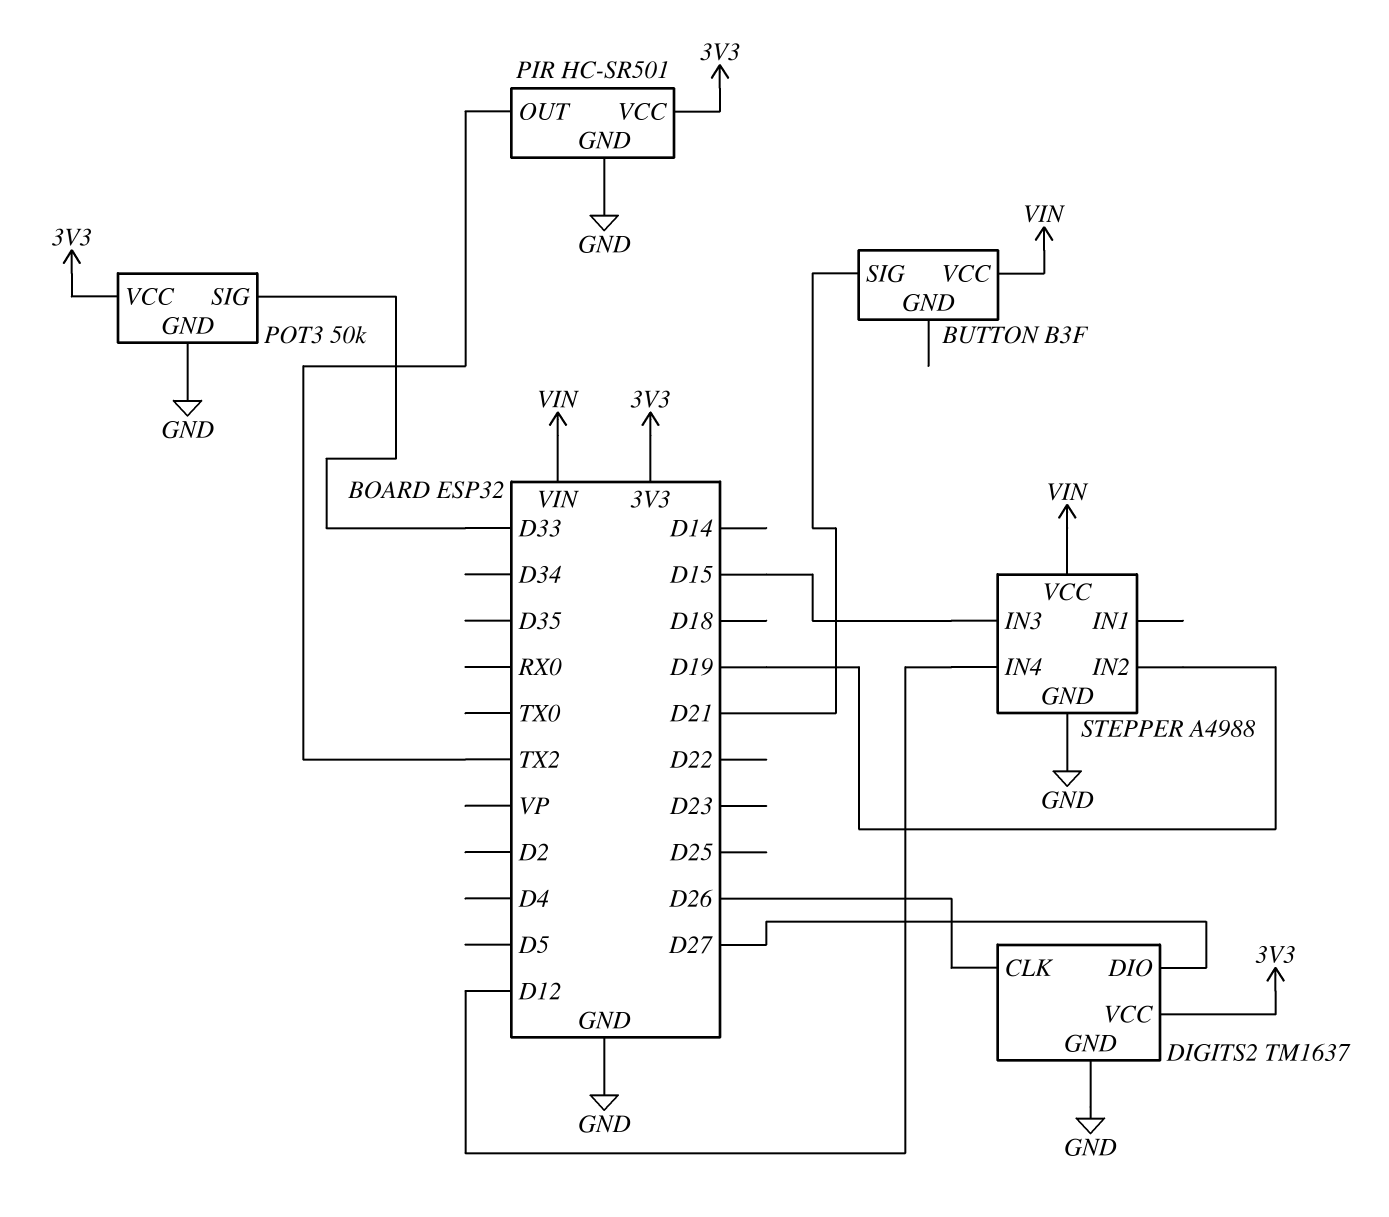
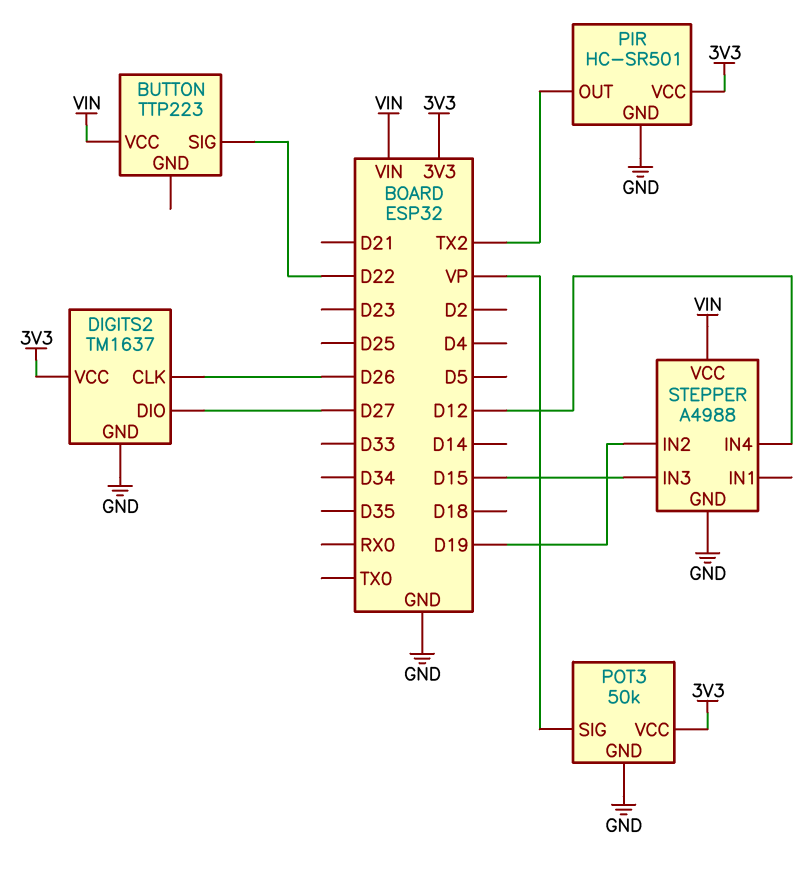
BUTTON: B3F -> TTP223
BUTTON pin SIG: D21 -> D22
POT3 pin SIG: D33 -> VP

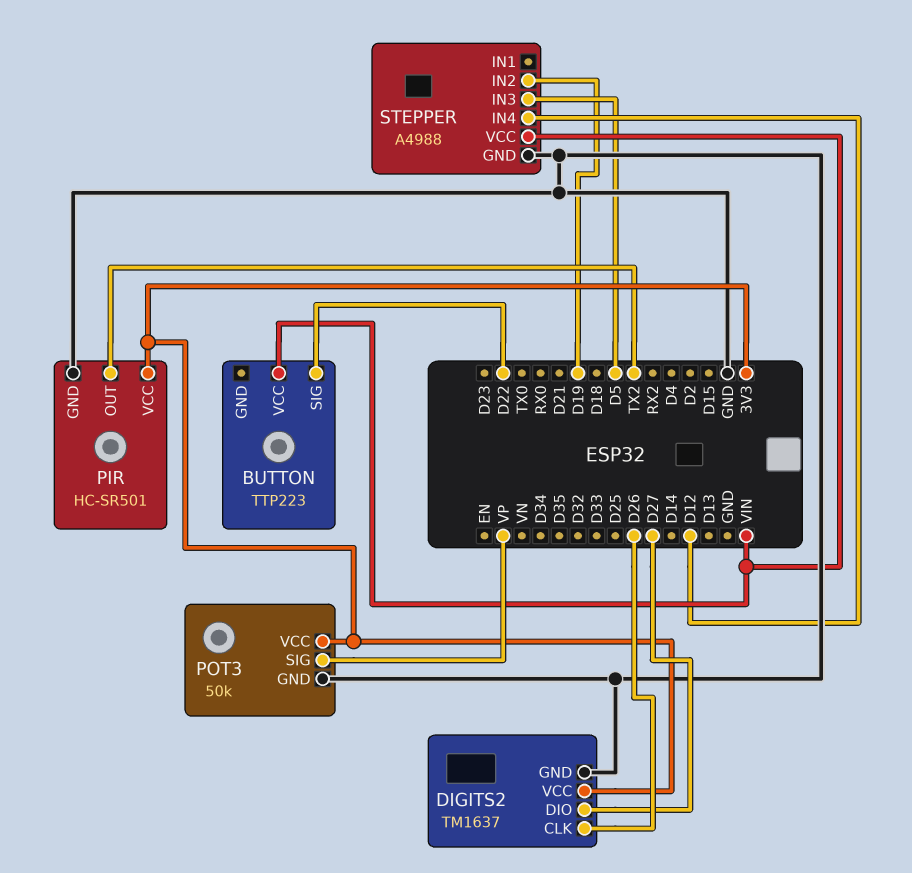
STEPPER pin IN3: D15 -> D5

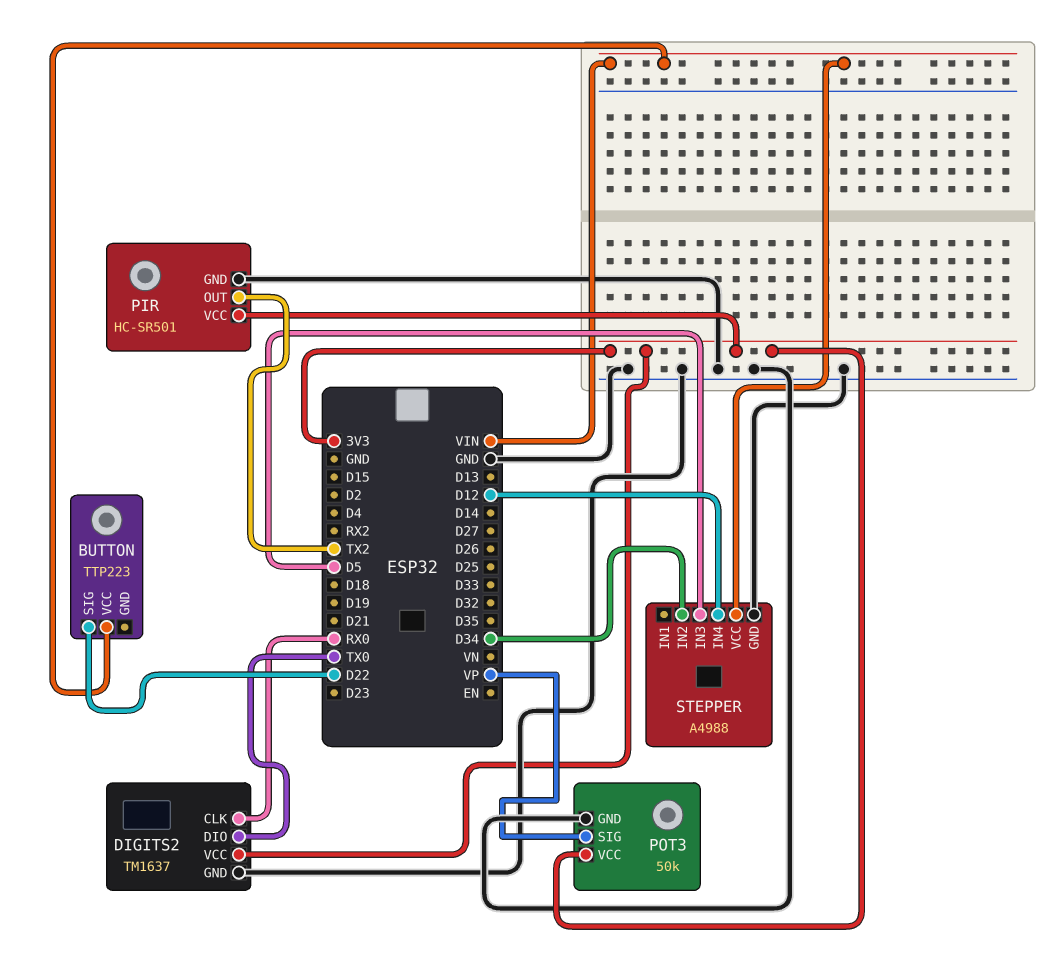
DIGITS2 pin CLK: D26 -> RX0
DIGITS2 pin DIO: D27 -> TX0
STEPPER pin IN2: D19 -> D34

